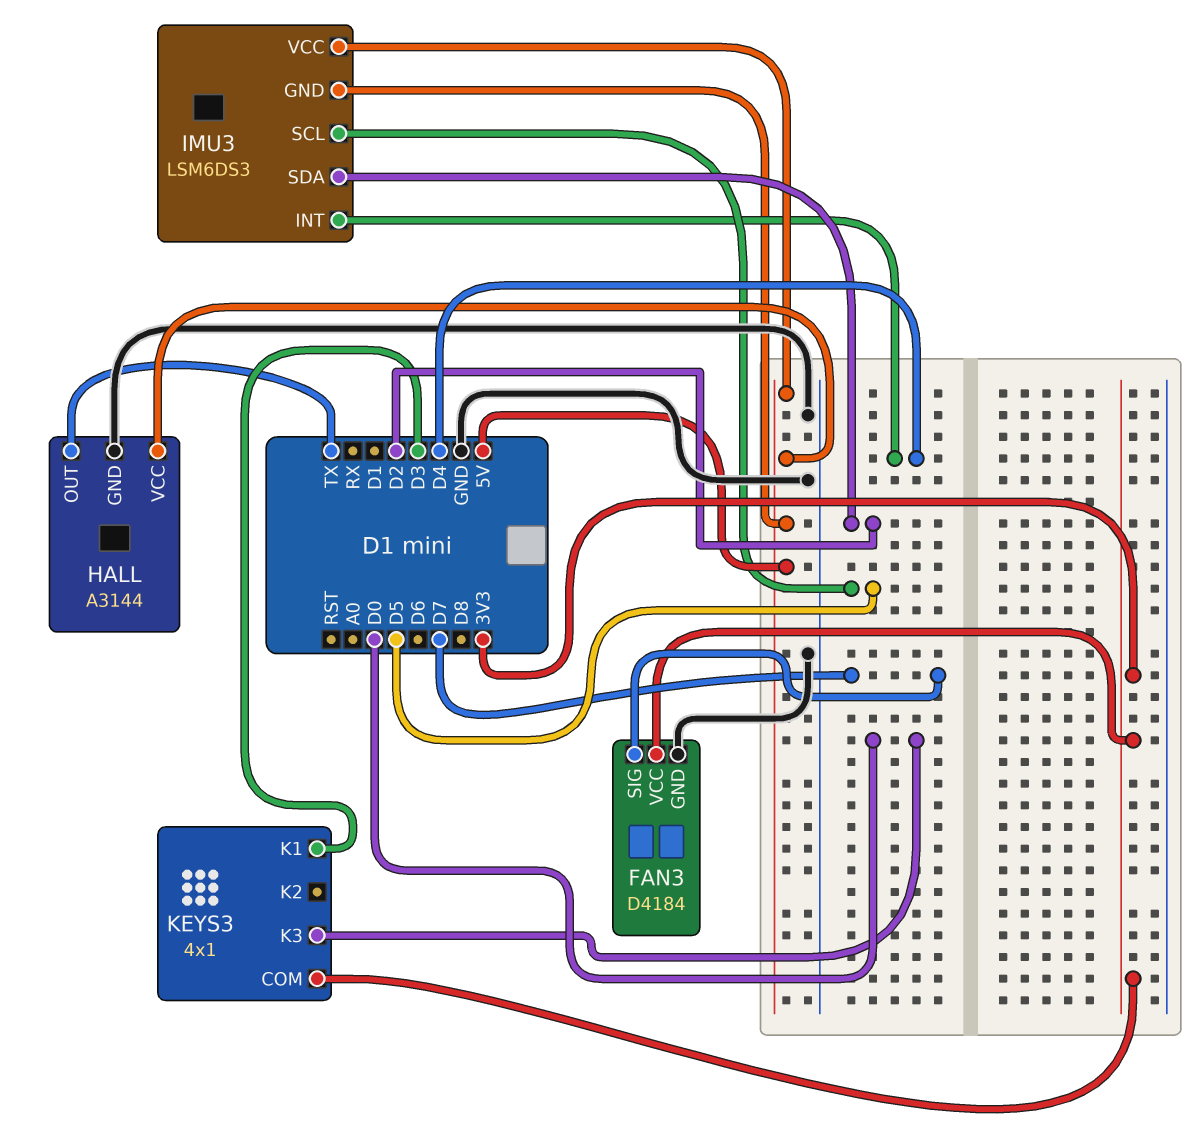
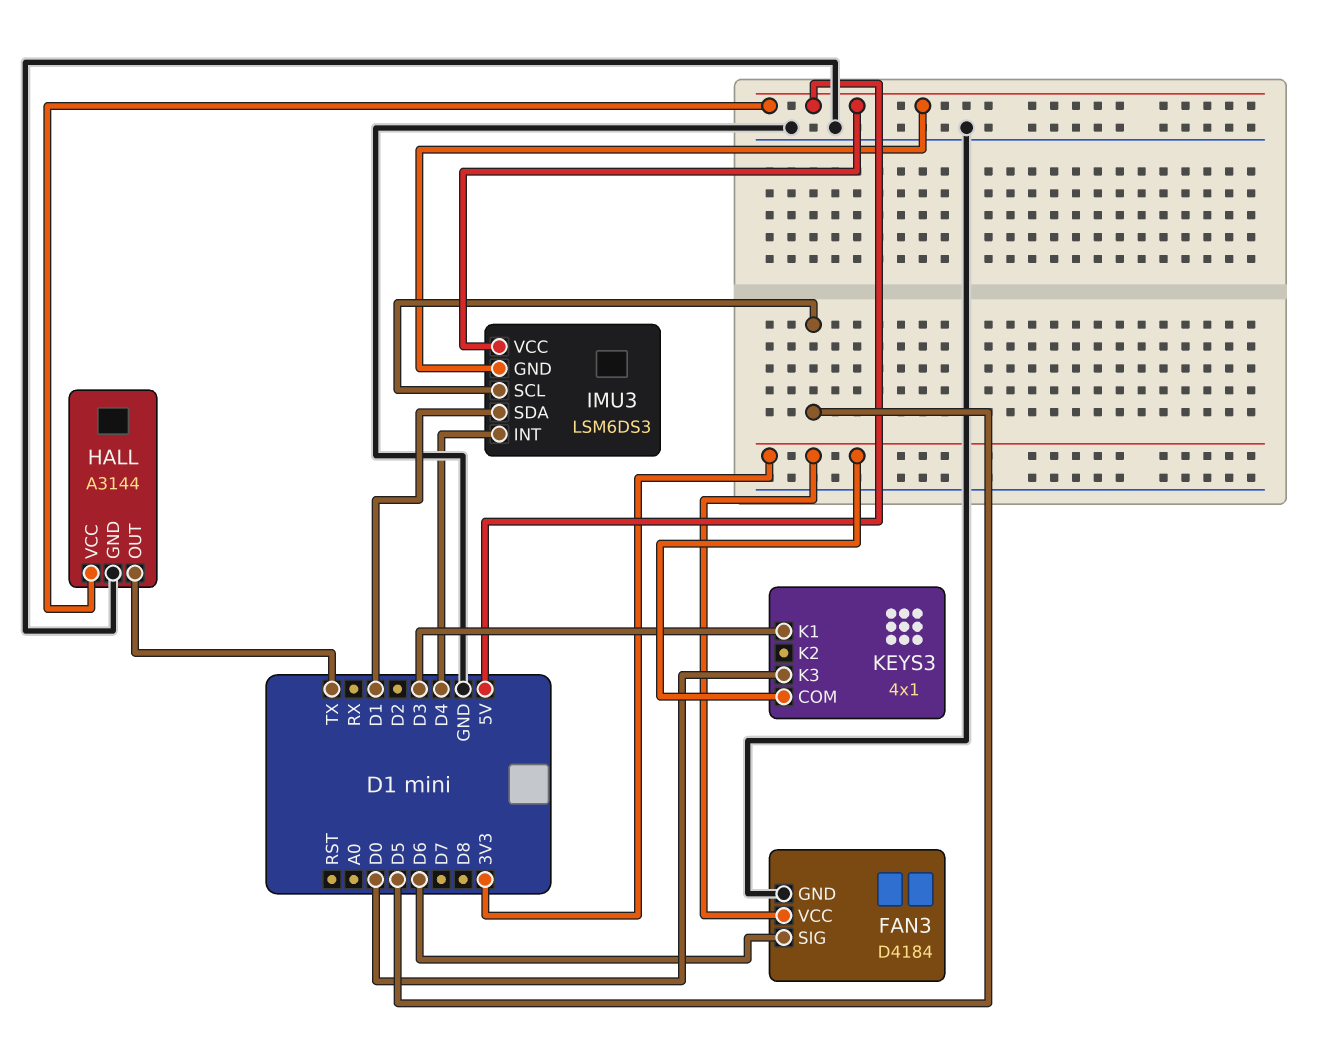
FAN3 pin SIG: D7 -> D6
IMU3 pin SDA: D2 -> D1

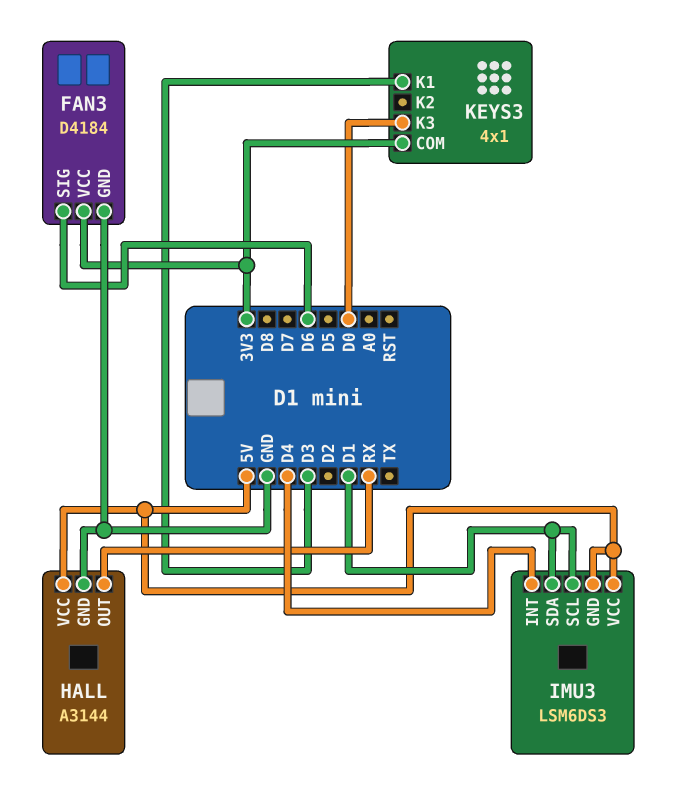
HALL pin OUT: TX -> RX
IMU3 pin SCL: D5 -> D1

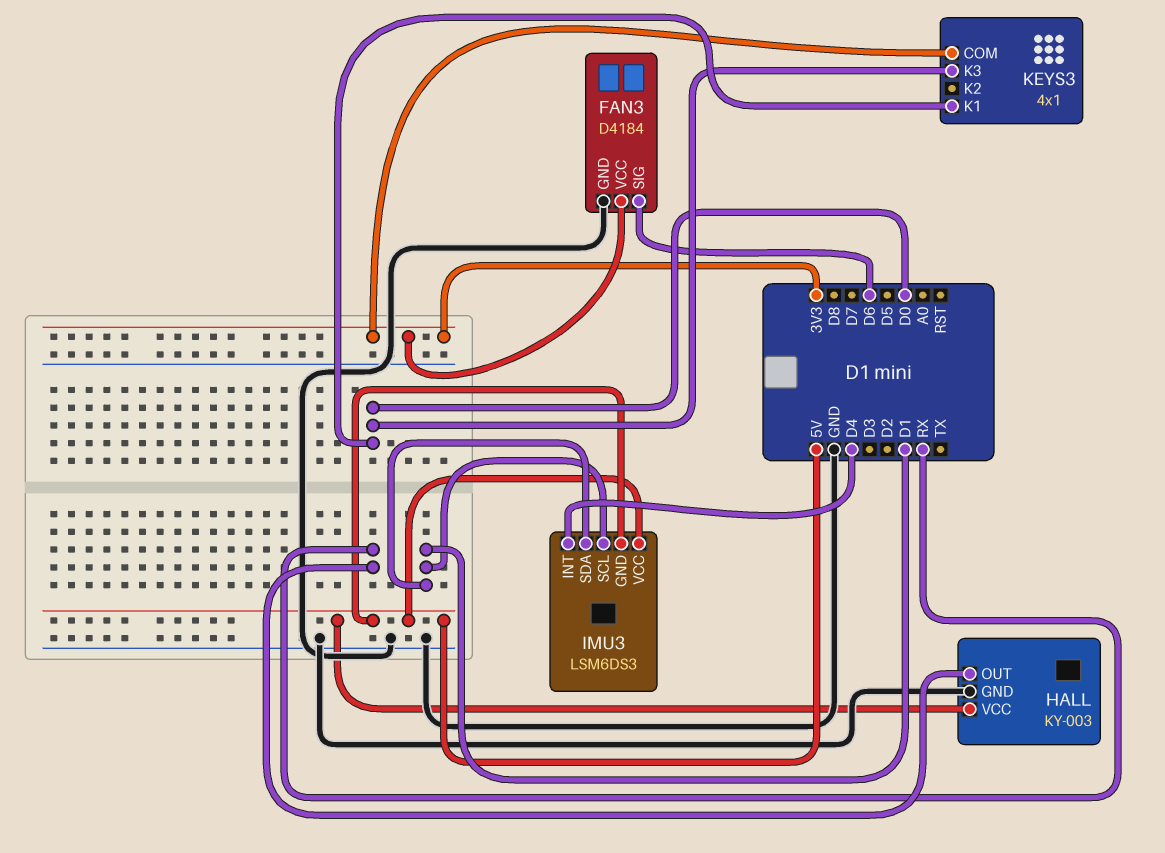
HALL: A3144 -> KY-003
KEYS3 pin K1: D3 -> D0

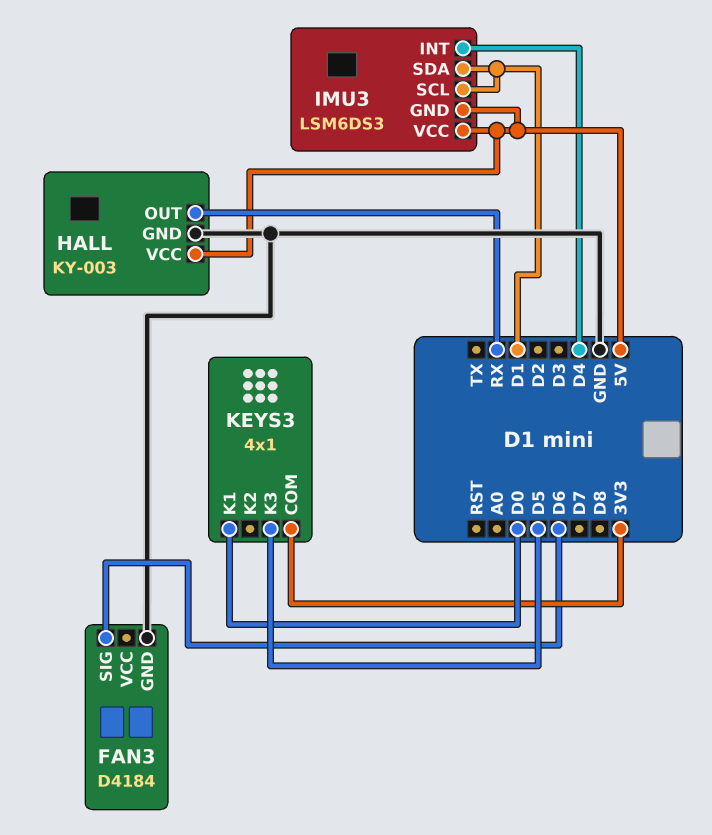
FAN3 pin VCC: 3V3 -> none
KEYS3 pin K3: D0 -> D5

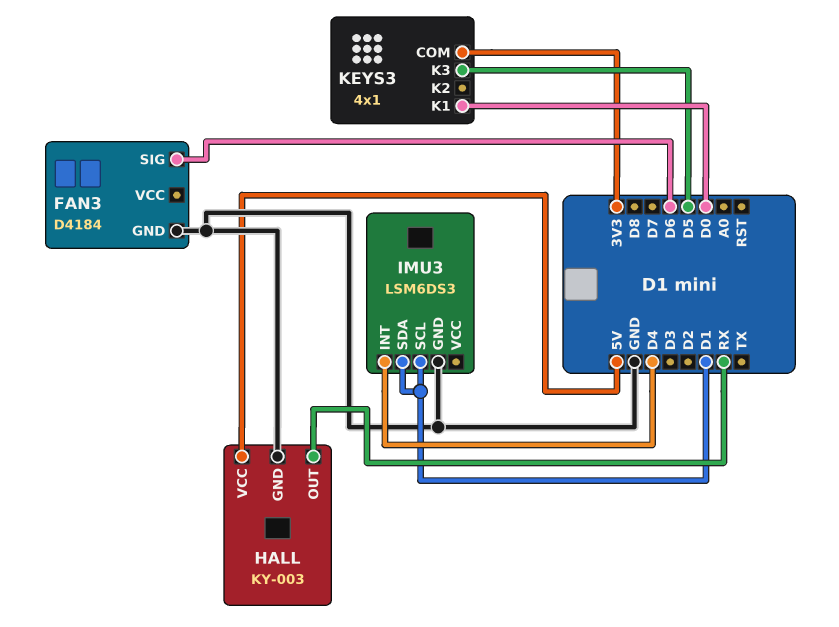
IMU3 pin GND: 5V -> GND
IMU3 pin VCC: 5V -> none

